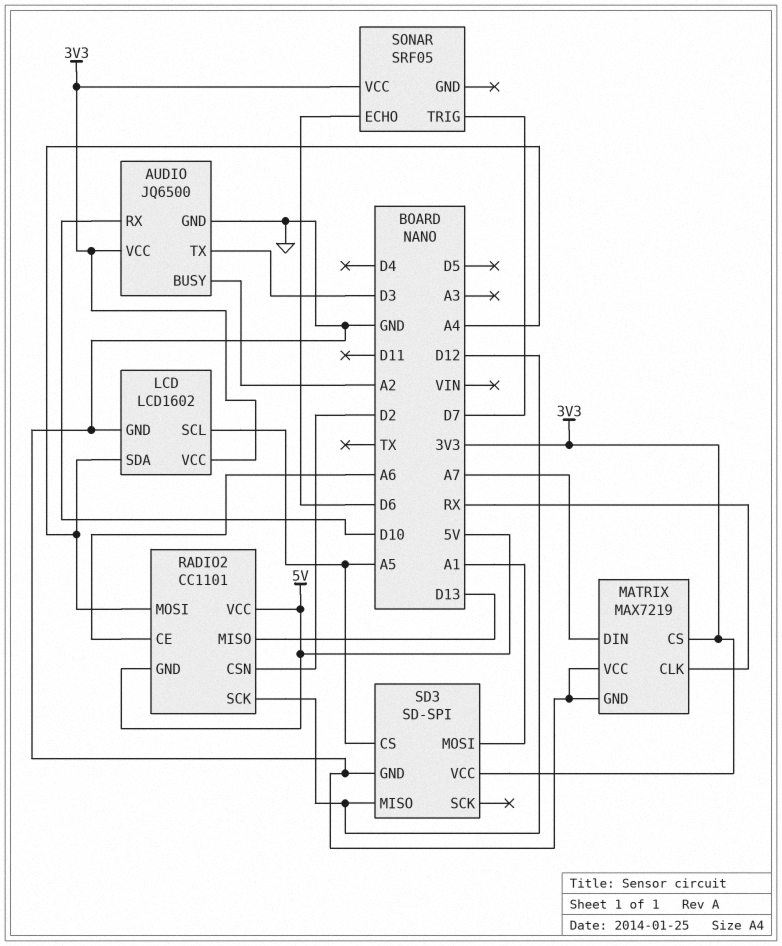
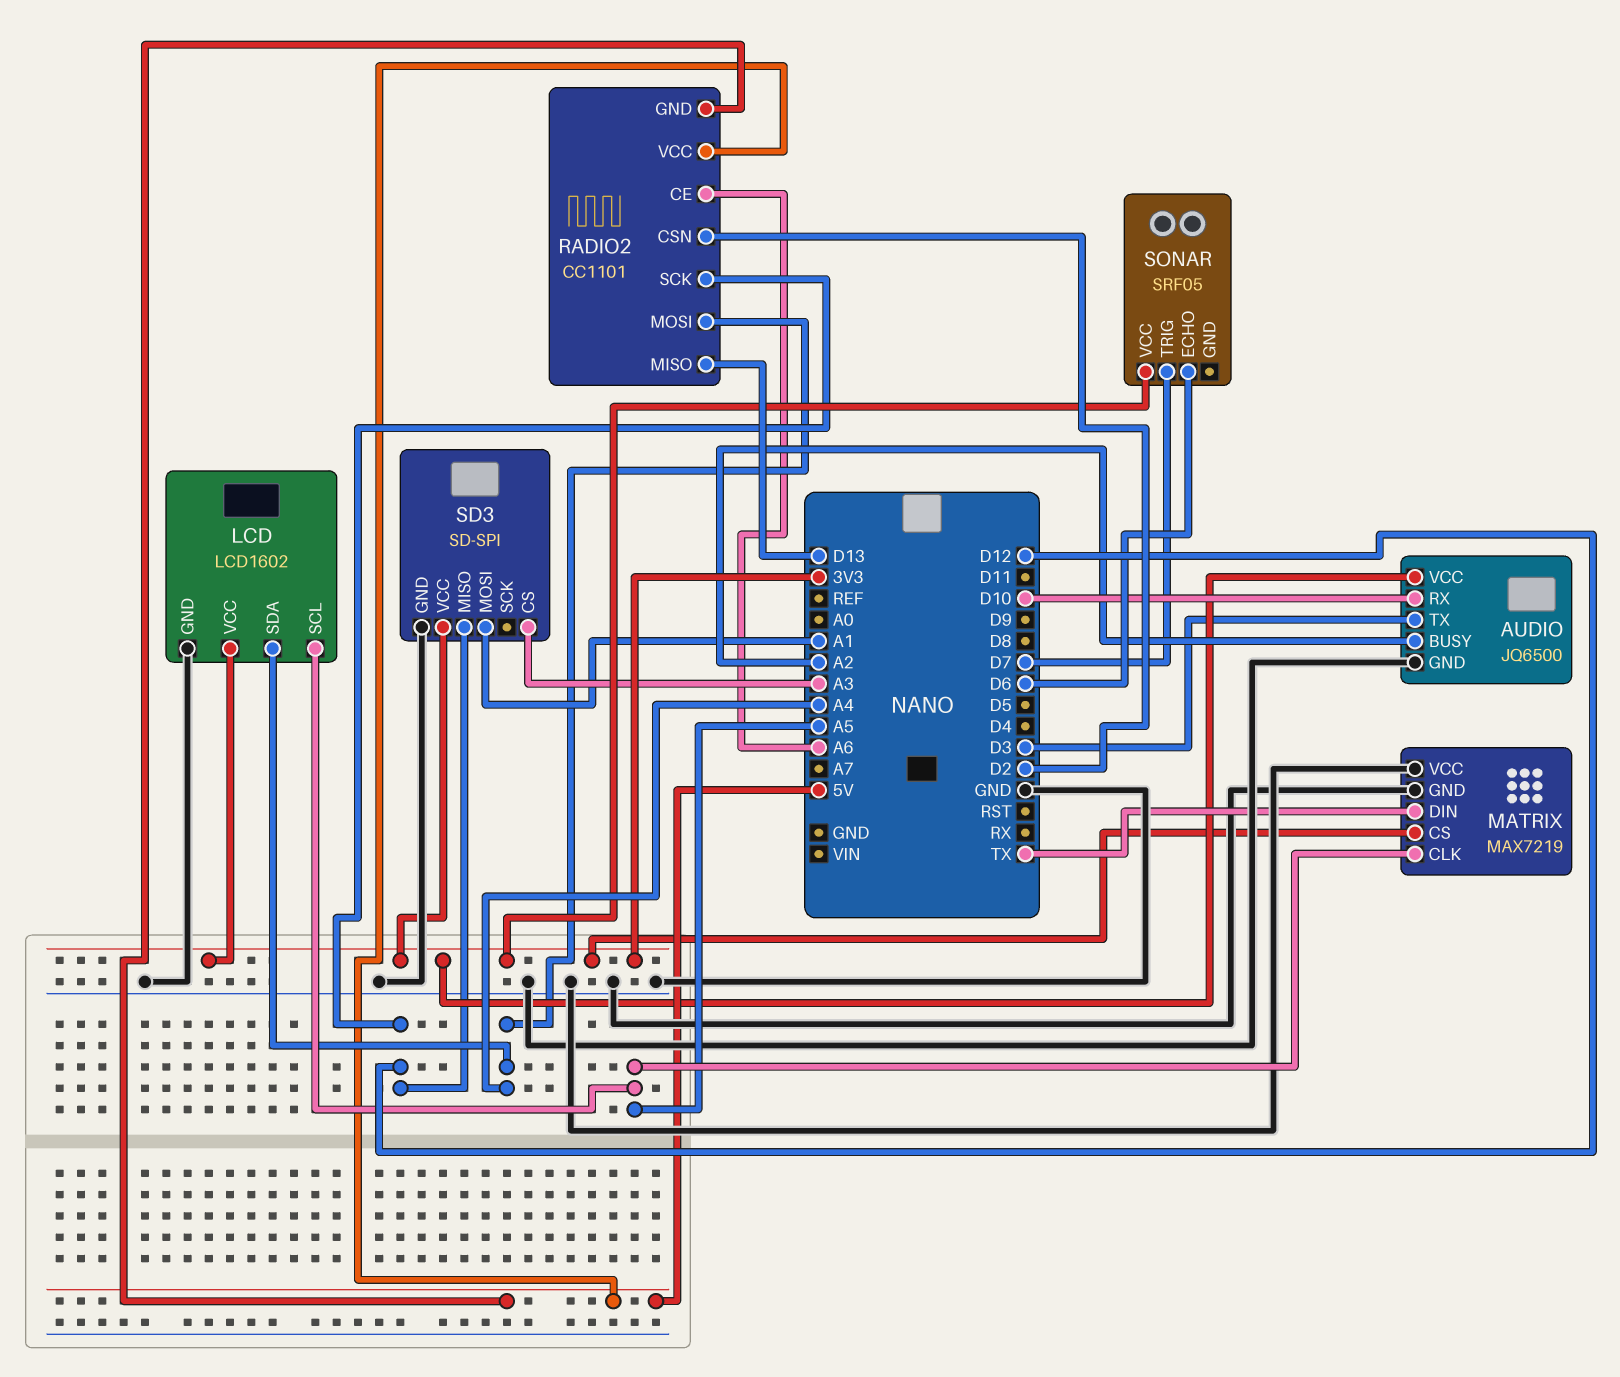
MATRIX pin CLK: RX -> A5
MATRIX pin DIN: A7 -> TX
SD3 pin CS: A5 -> A3

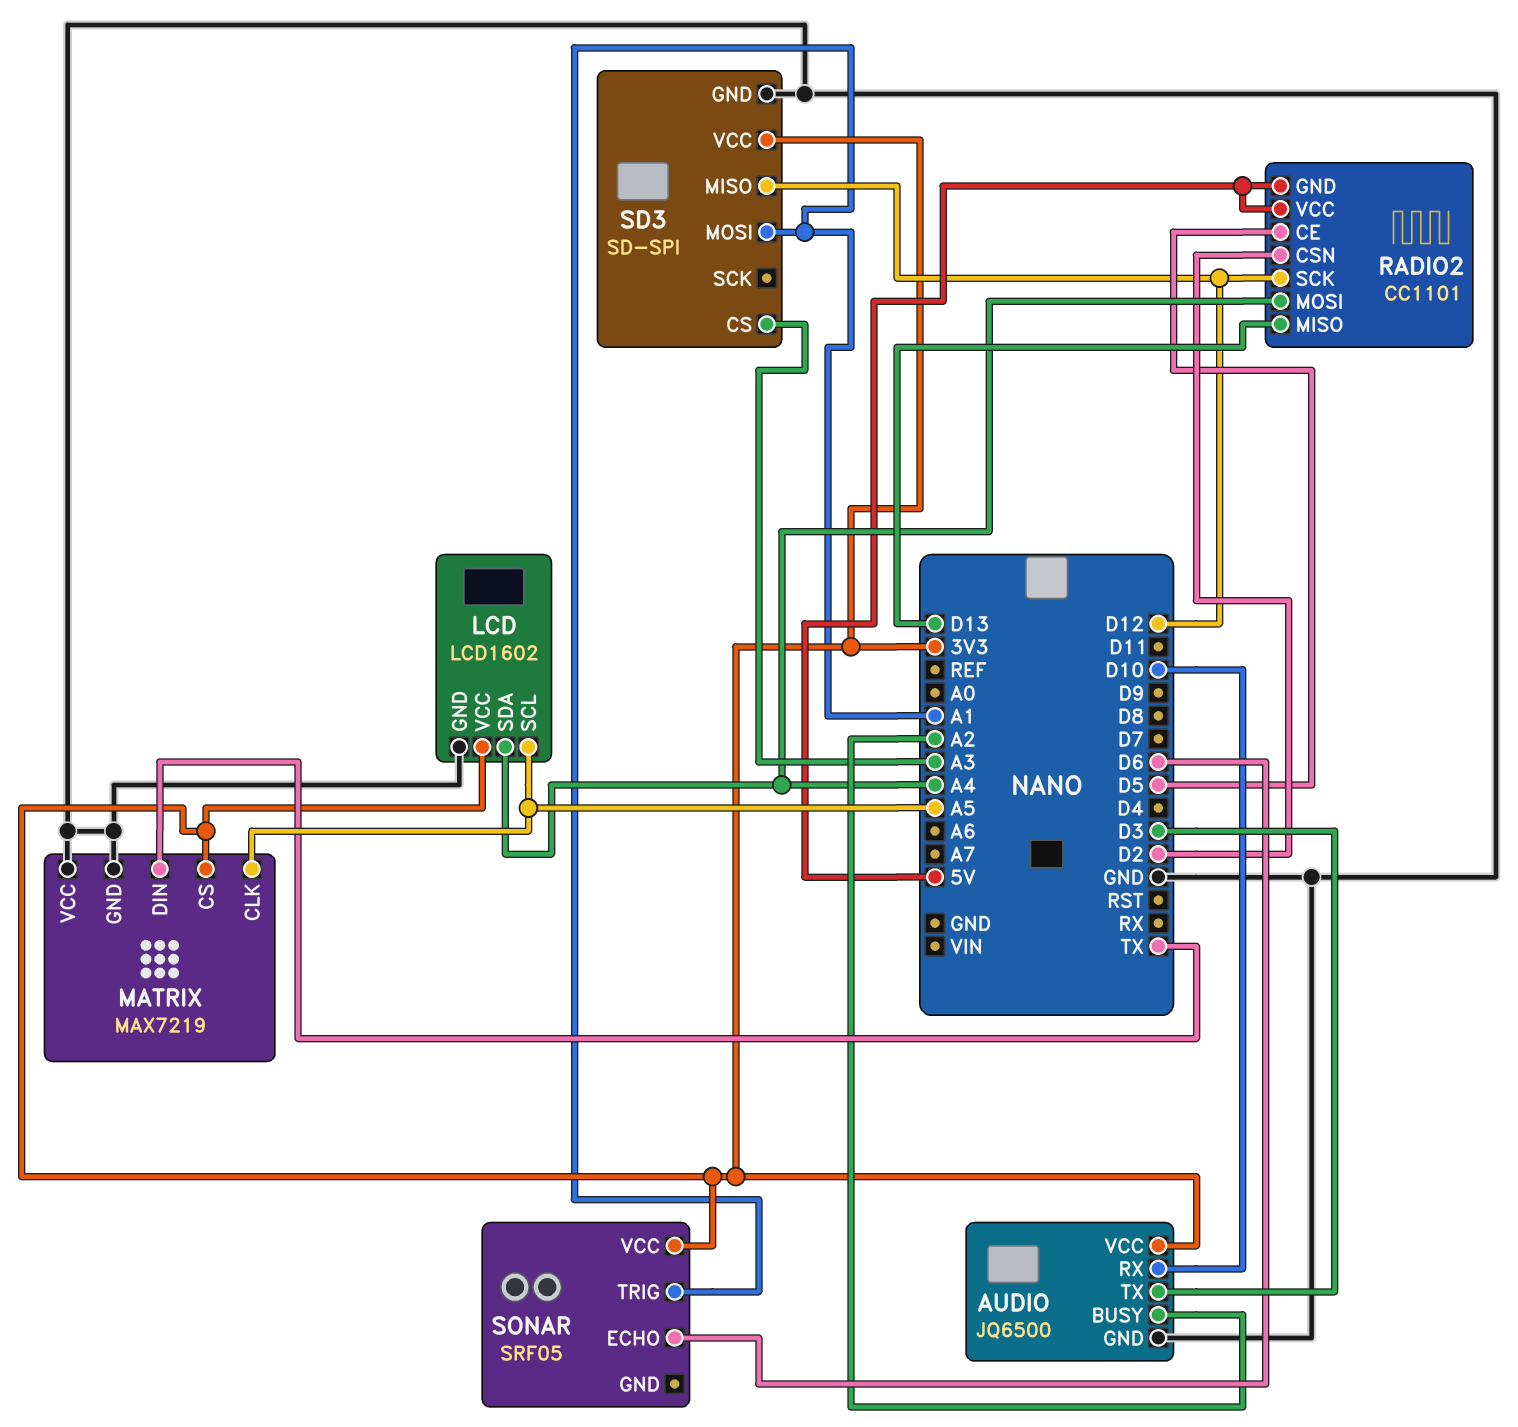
RADIO2 pin CE: A6 -> D5
SONAR pin TRIG: D7 -> A1

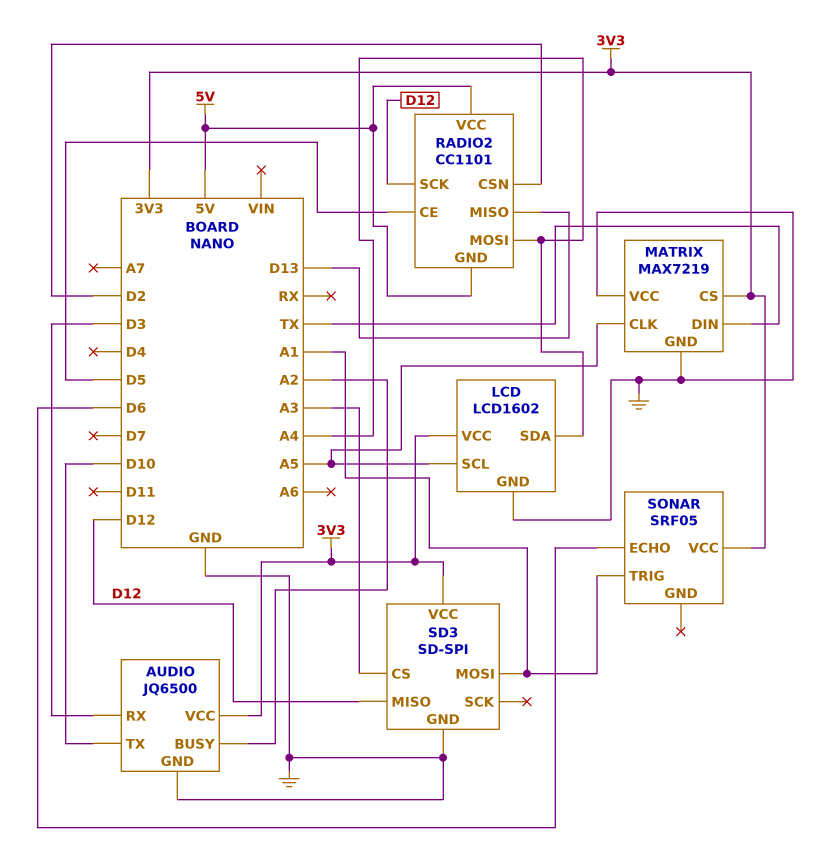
AUDIO pin RX: D10 -> D3
AUDIO pin TX: D3 -> D10

